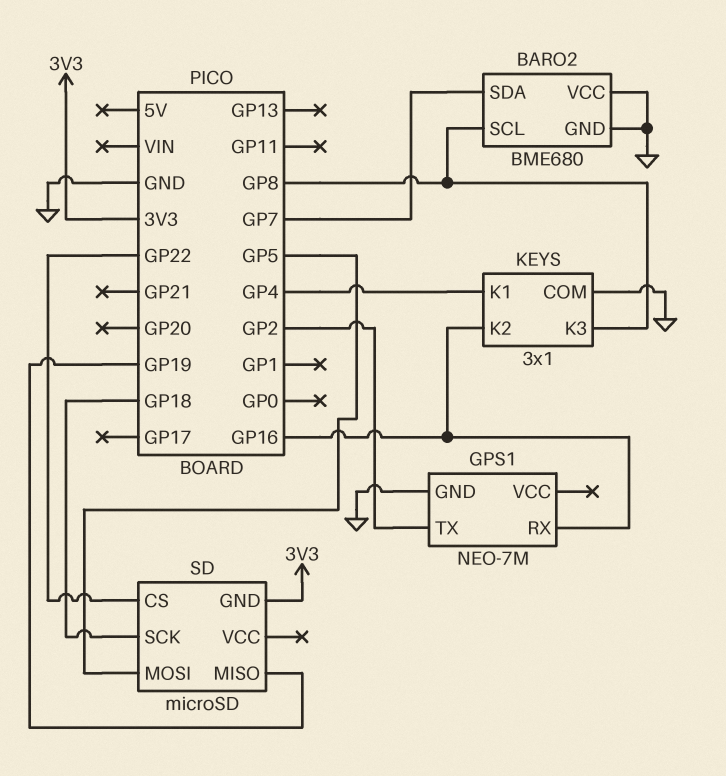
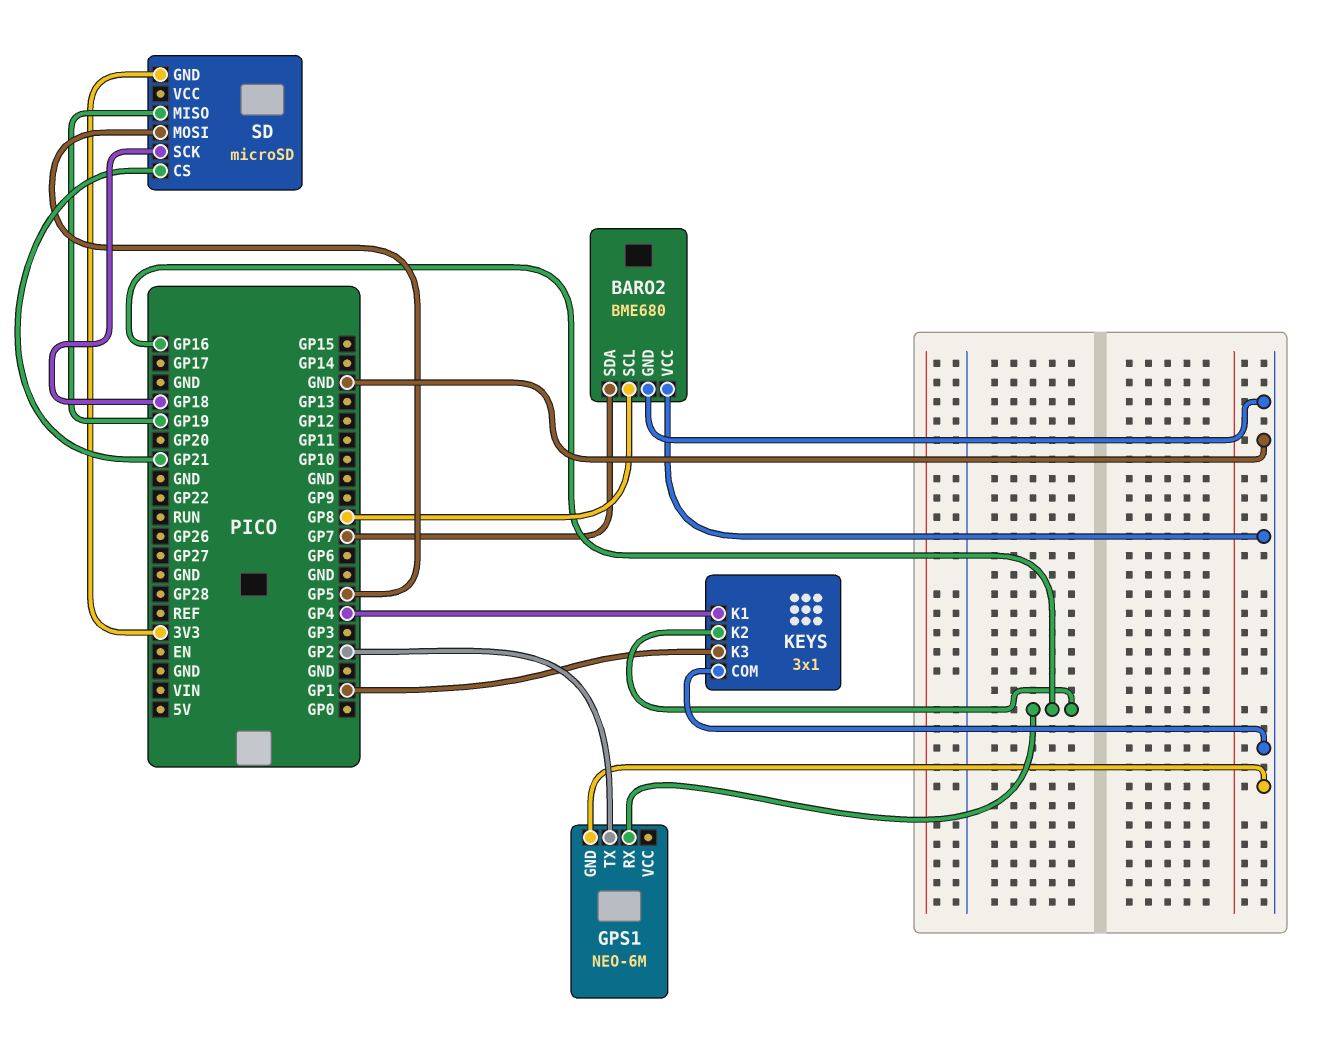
GPS1: NEO-7M -> NEO-6M
KEYS pin K3: GP8 -> GP1
SD pin CS: GP22 -> GP21

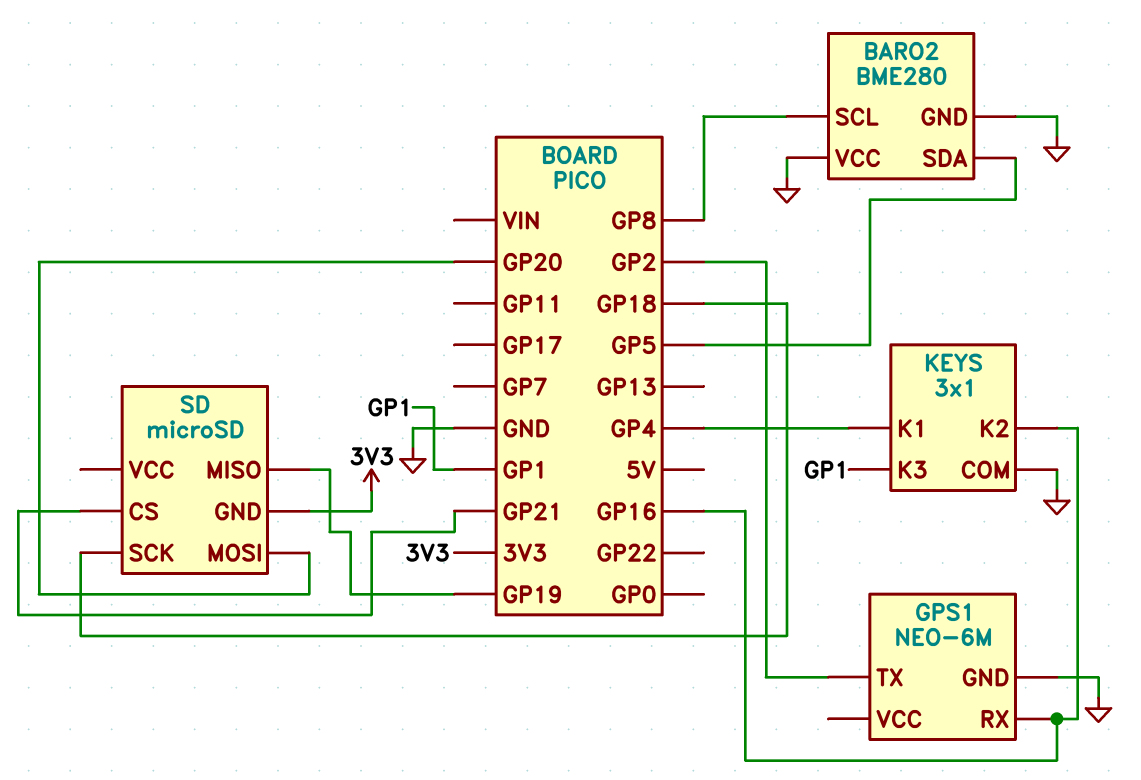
BARO2: BME680 -> BME280
BARO2 pin SDA: GP7 -> GP5
SD pin MOSI: GP5 -> GP20

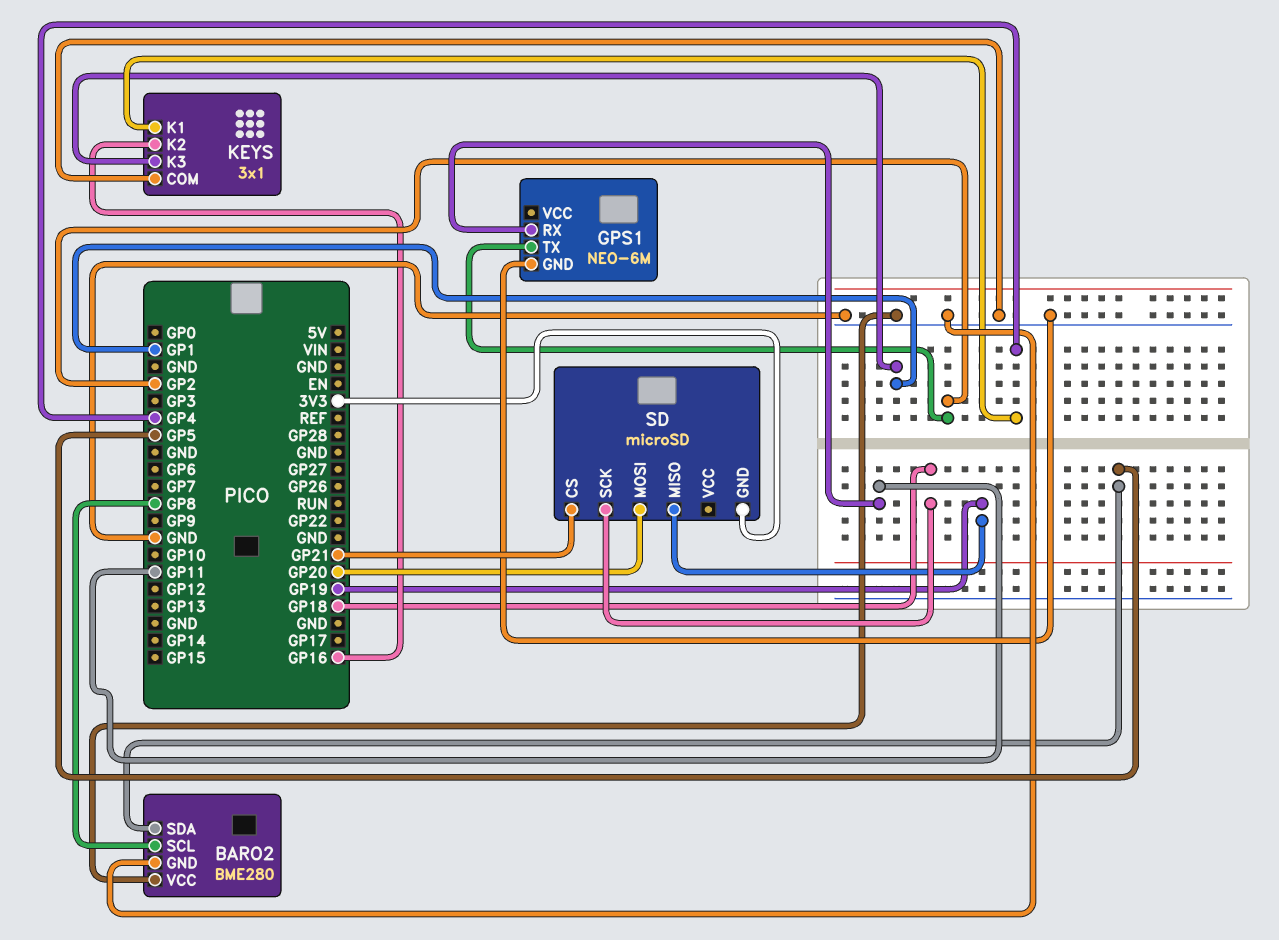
GPS1 pin RX: GP16 -> GP11

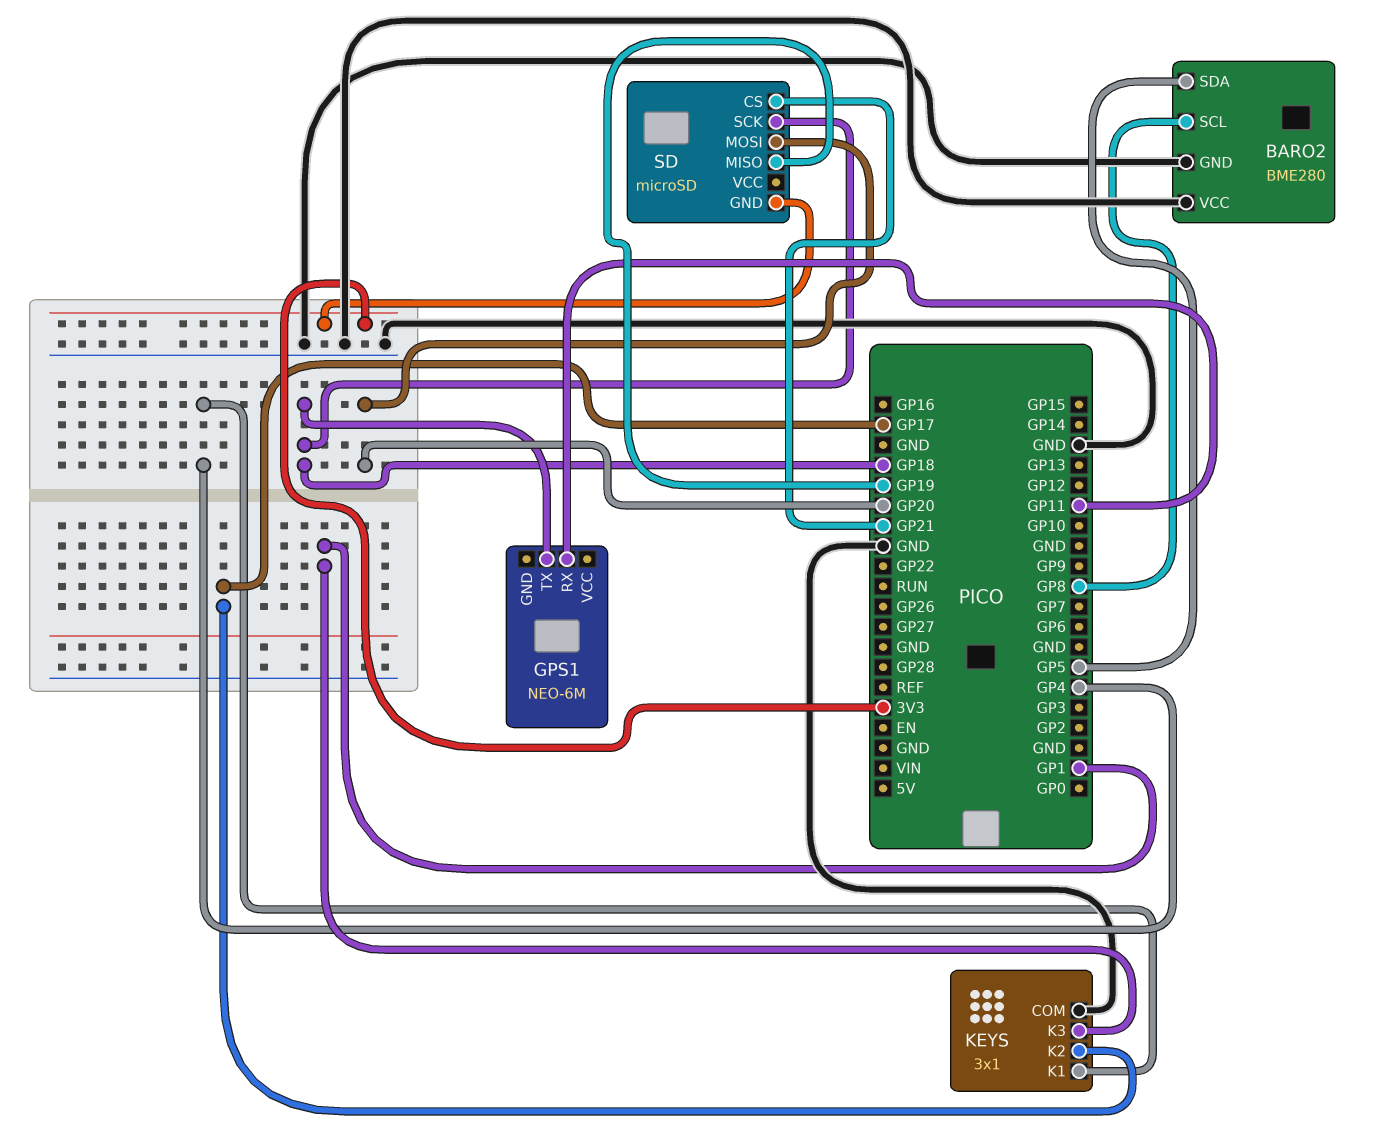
GPS1 pin GND: GND -> none
GPS1 pin TX: GP2 -> GP18
KEYS pin K2: GP16 -> GP17

